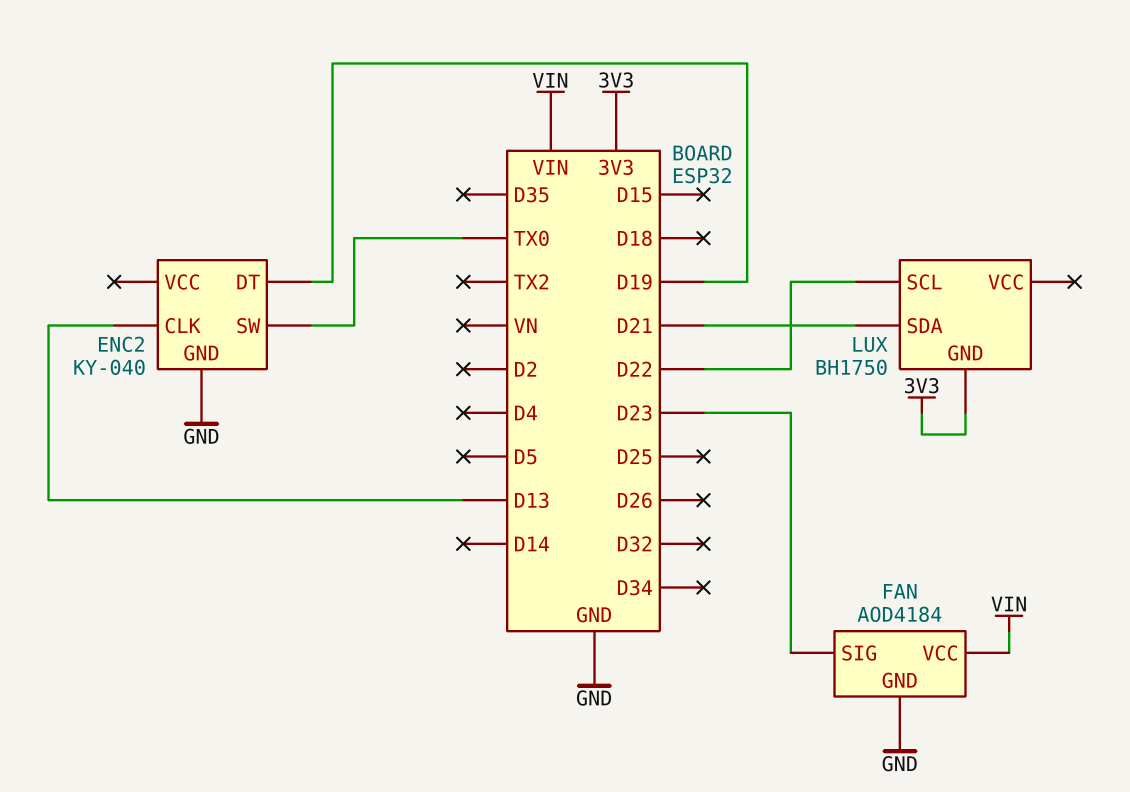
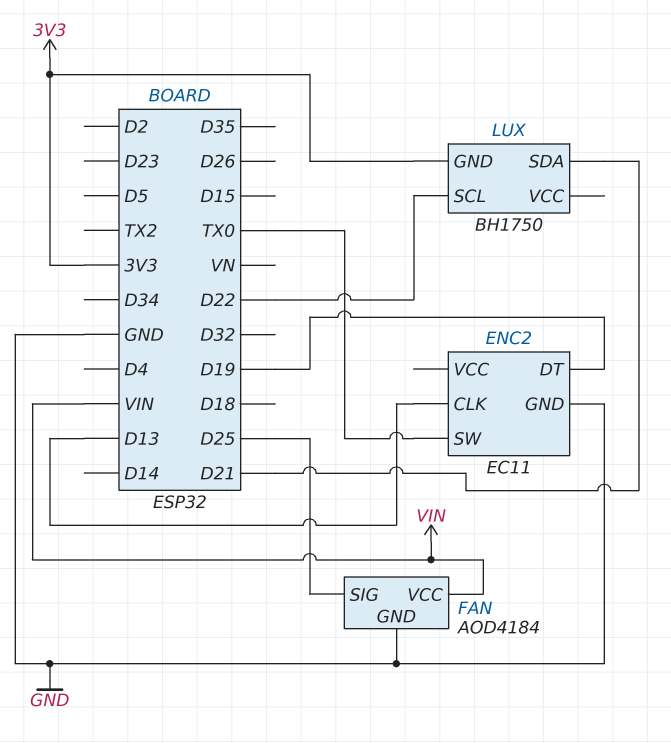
ENC2: KY-040 -> EC11
FAN pin SIG: D23 -> D25

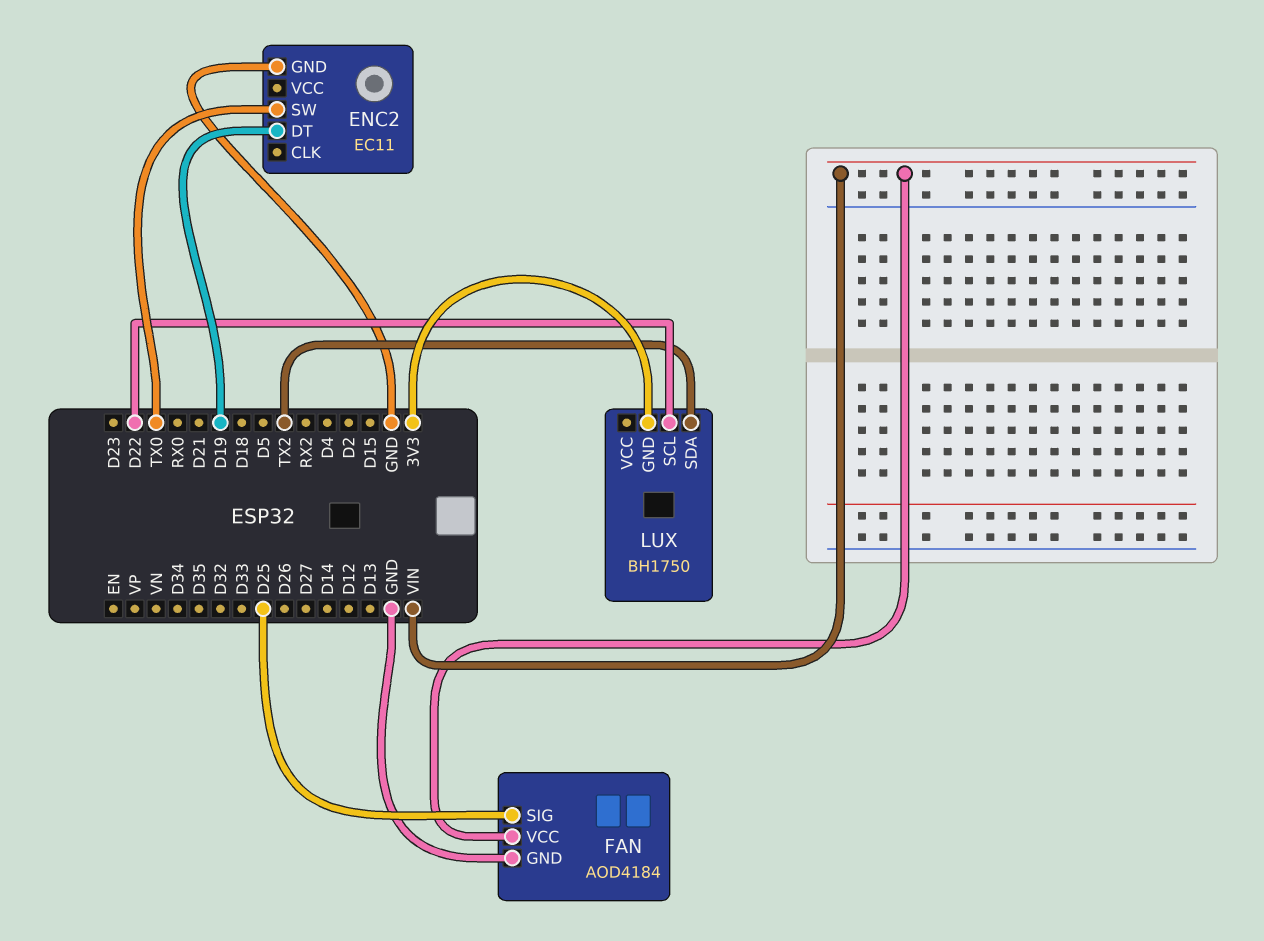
ENC2 pin CLK: D13 -> none
LUX pin SDA: D21 -> TX2

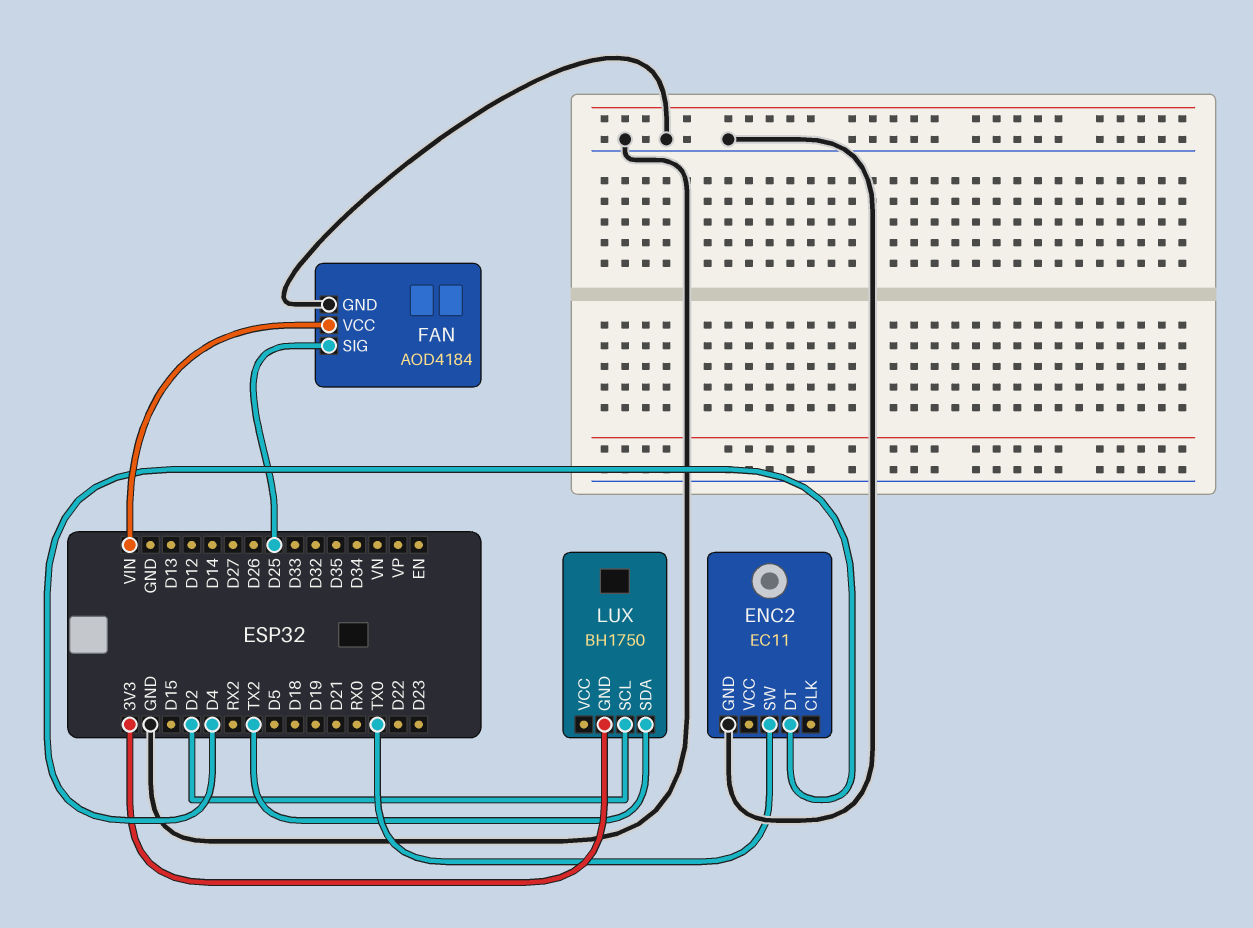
ENC2 pin DT: D19 -> D4
LUX pin SCL: D22 -> D2

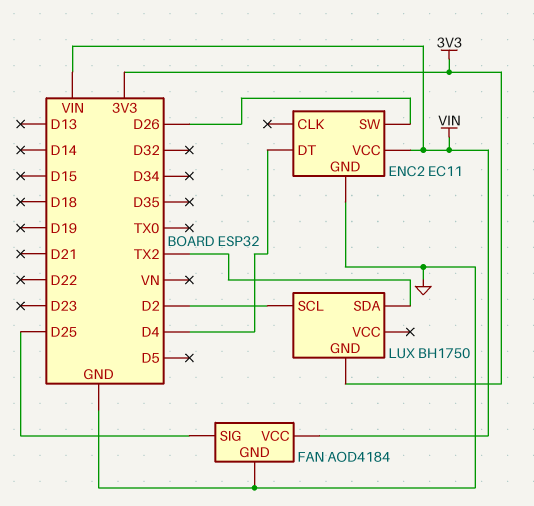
ENC2 pin SW: TX0 -> D26
ENC2 pin VCC: none -> VIN

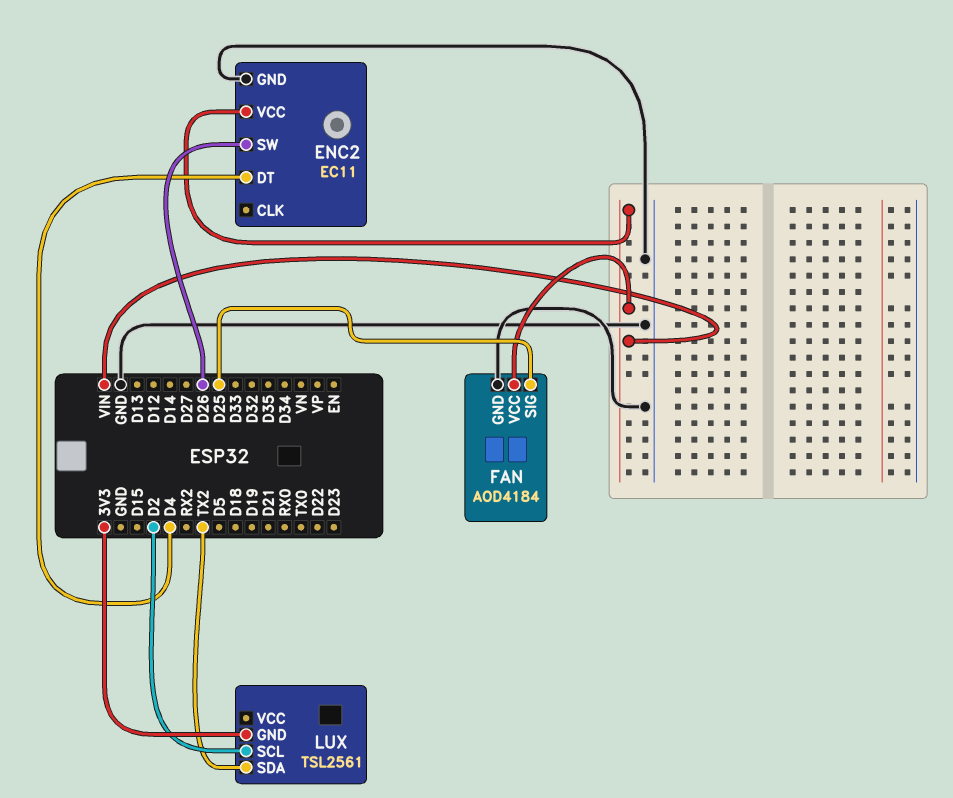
LUX: BH1750 -> TSL2561

